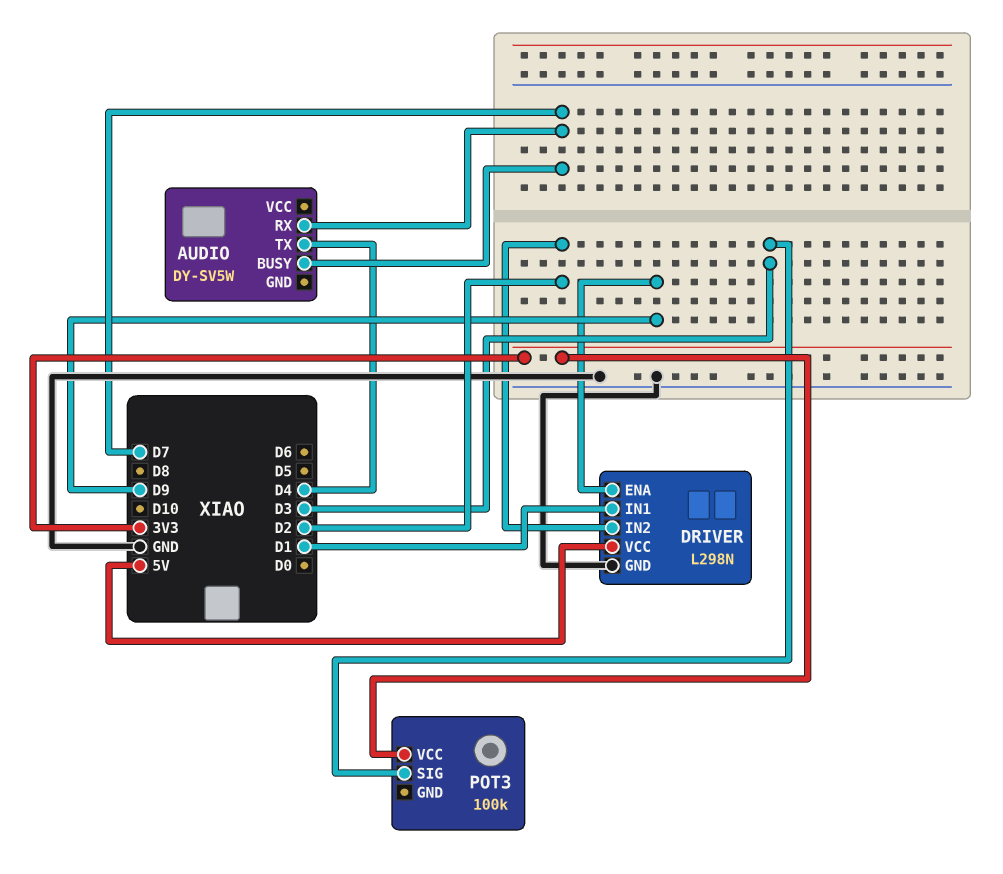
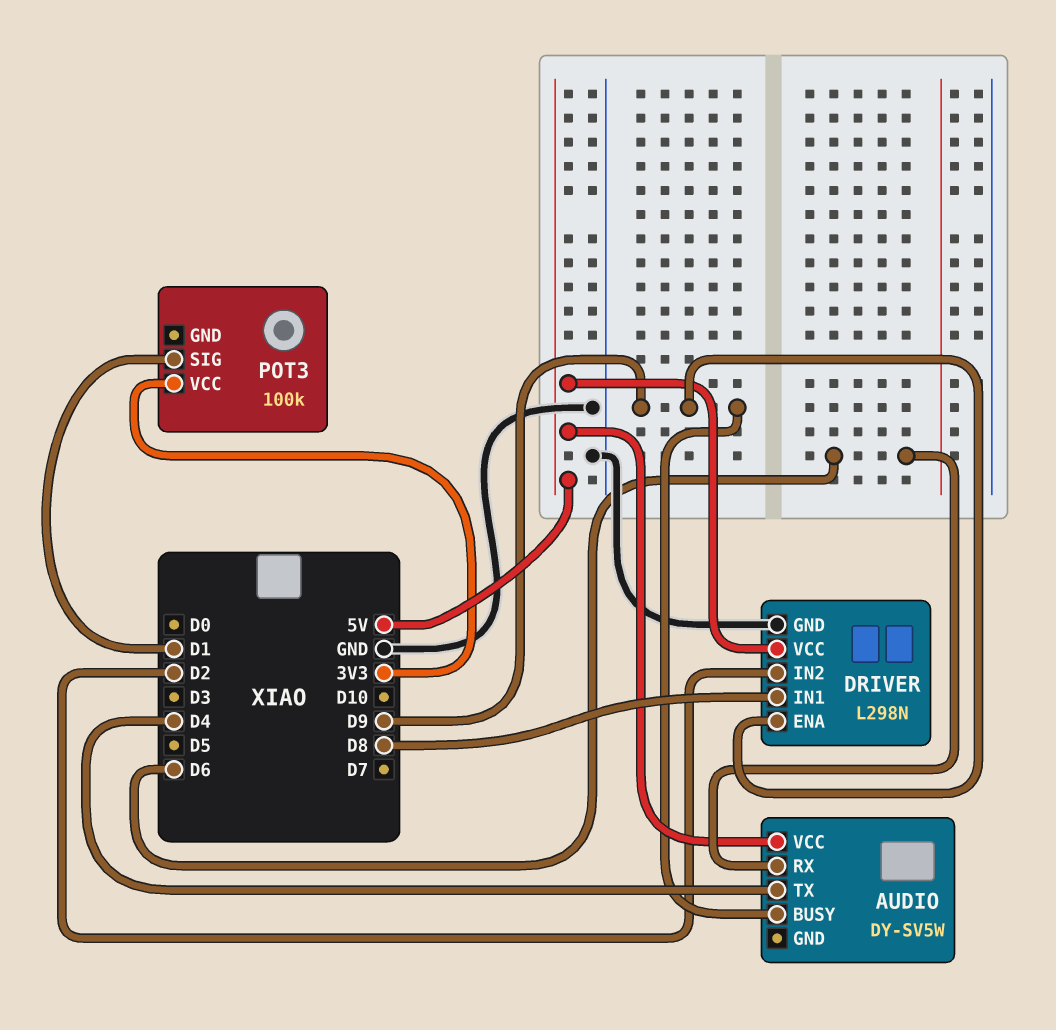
AUDIO pin BUSY: D7 -> D9
AUDIO pin RX: D7 -> D6
AUDIO pin VCC: none -> 5V
DRIVER pin IN1: D1 -> D8
POT3 pin SIG: D3 -> D1

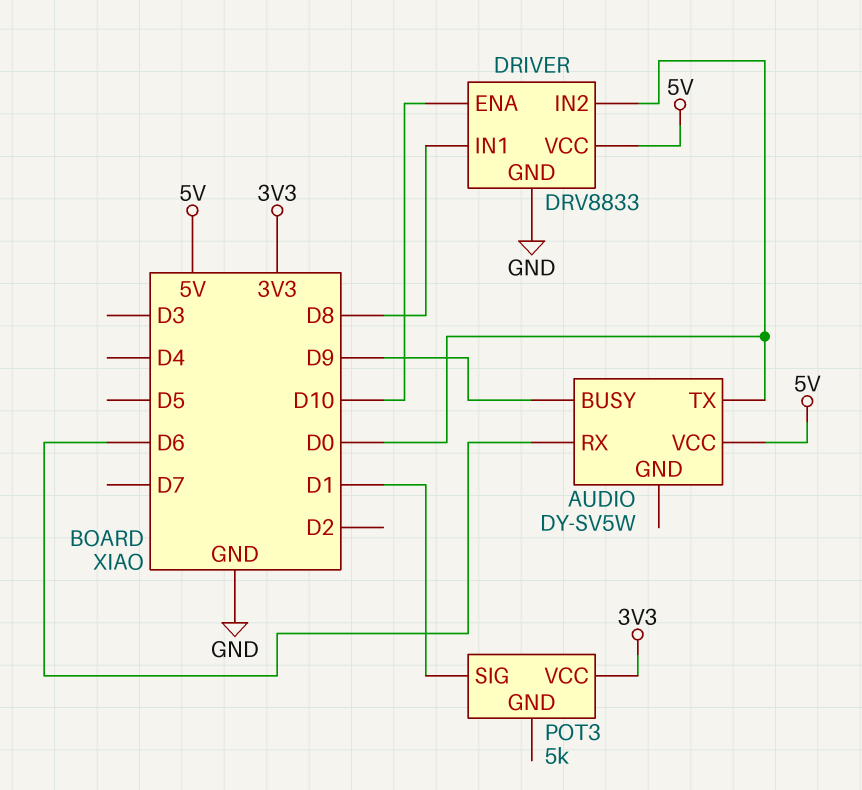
AUDIO pin TX: D4 -> D0
DRIVER: L298N -> DRV8833
DRIVER pin ENA: D9 -> D10
DRIVER pin IN2: D2 -> D0
POT3: 100k -> 5k

